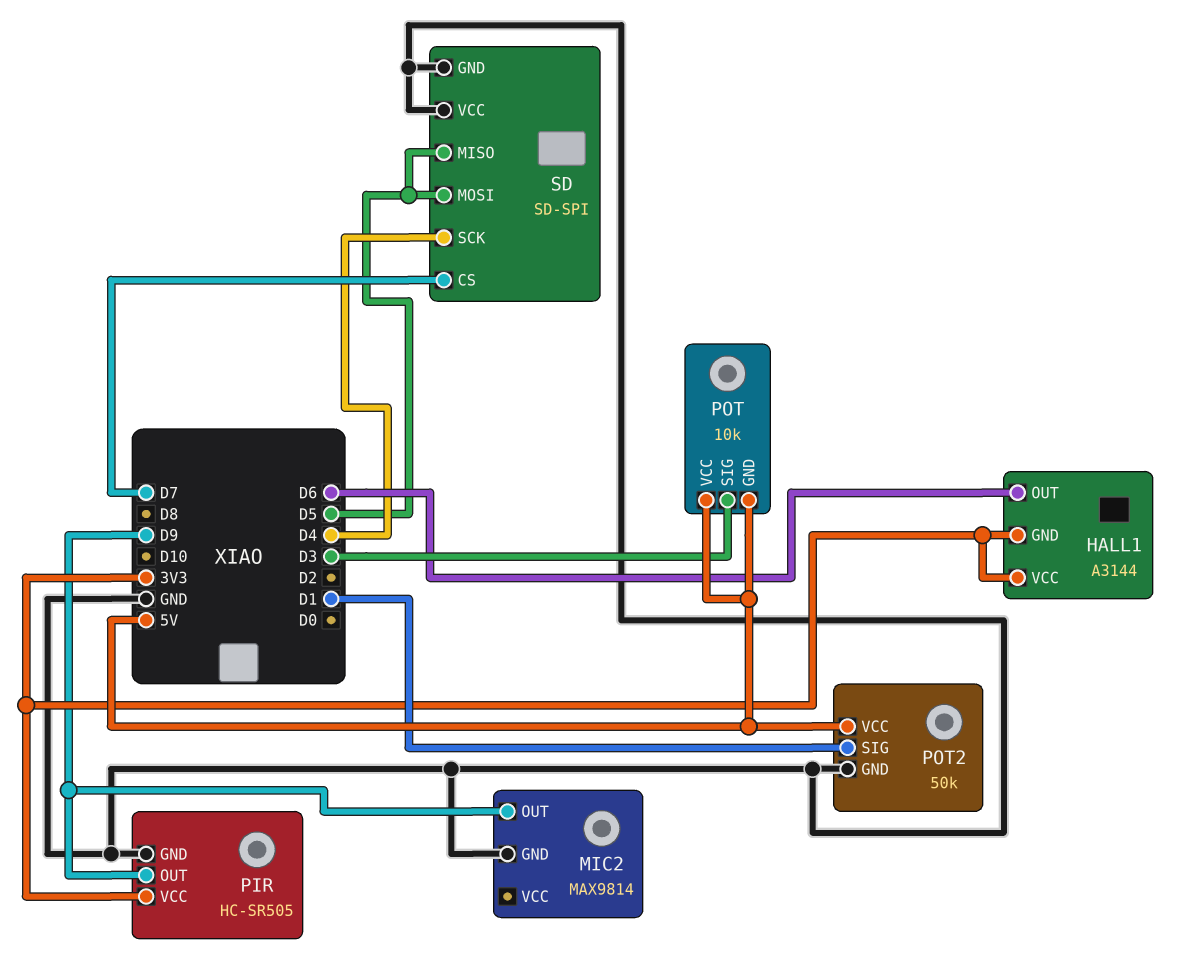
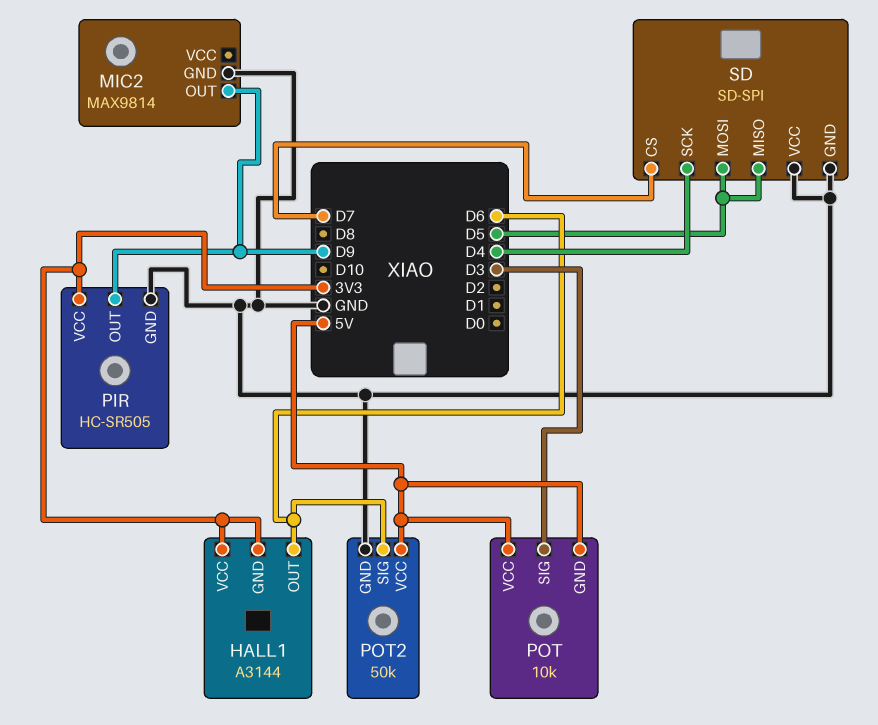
POT2 pin SIG: D1 -> D6

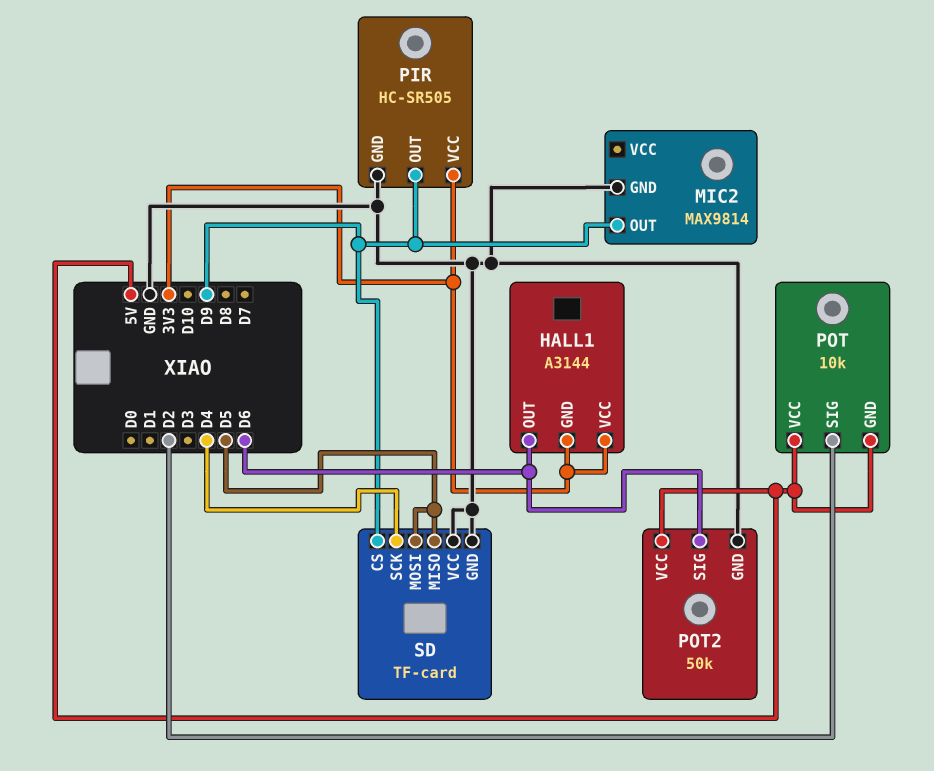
POT pin SIG: D3 -> D2
SD: SD-SPI -> TF-card
SD pin CS: D7 -> D9

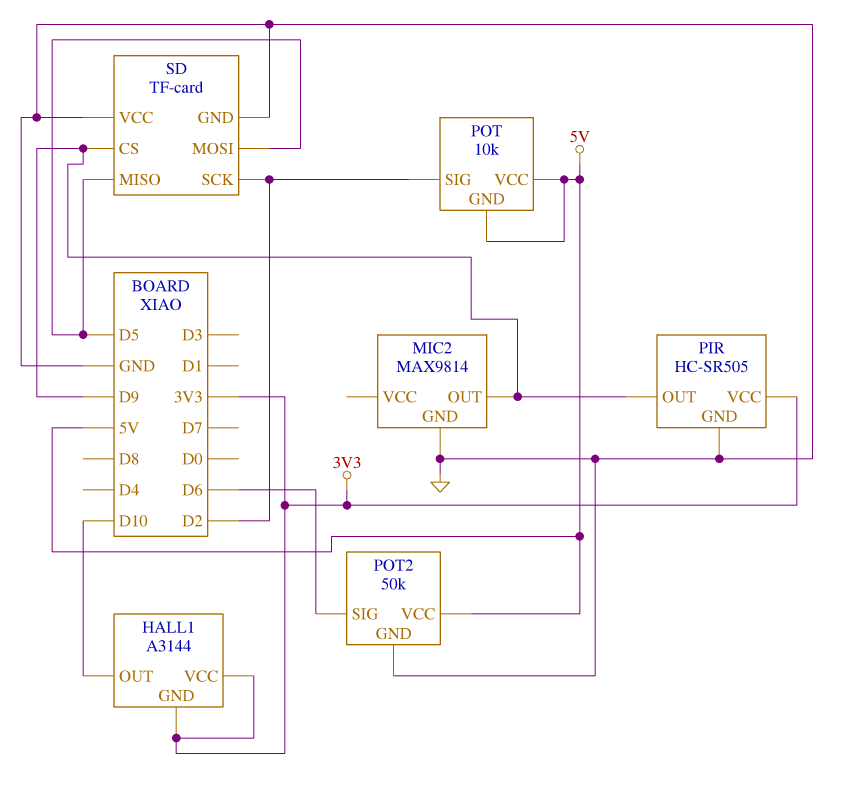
HALL1 pin OUT: D6 -> D10
SD pin SCK: D4 -> D2

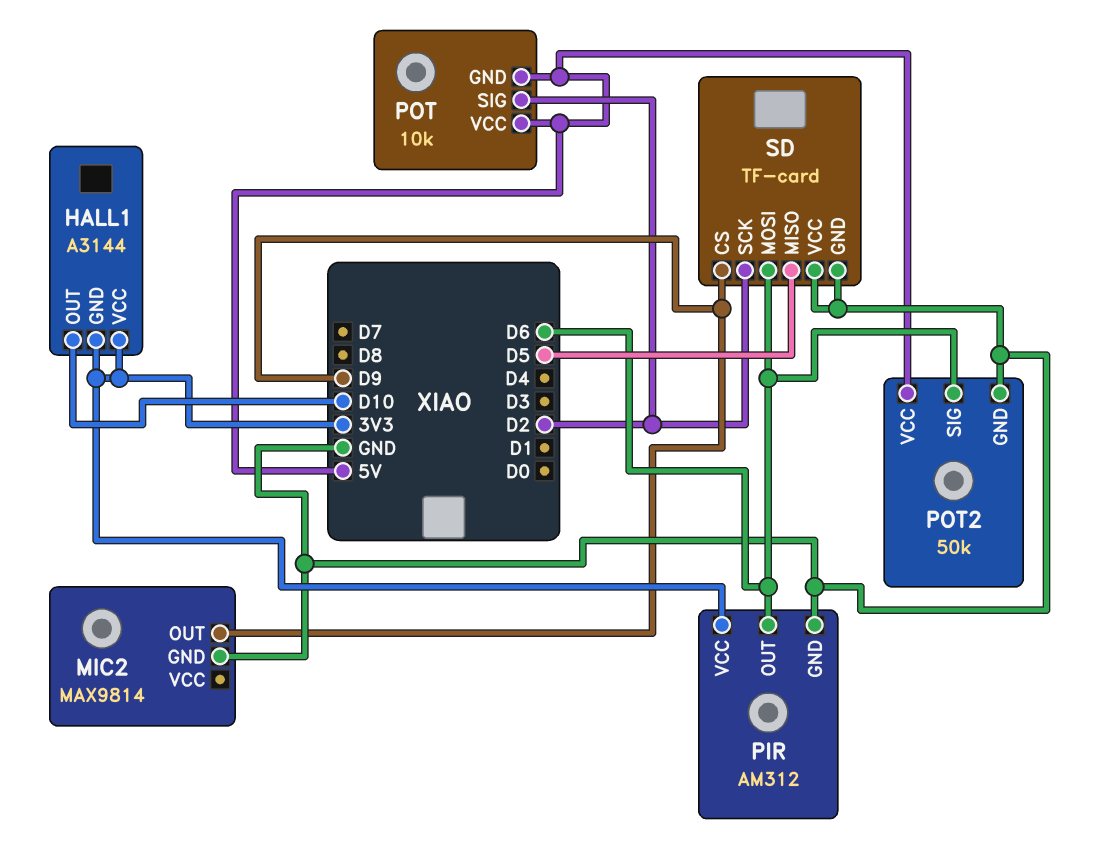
PIR: HC-SR505 -> AM312
PIR pin OUT: D9 -> D6
SD pin MOSI: D5 -> D6

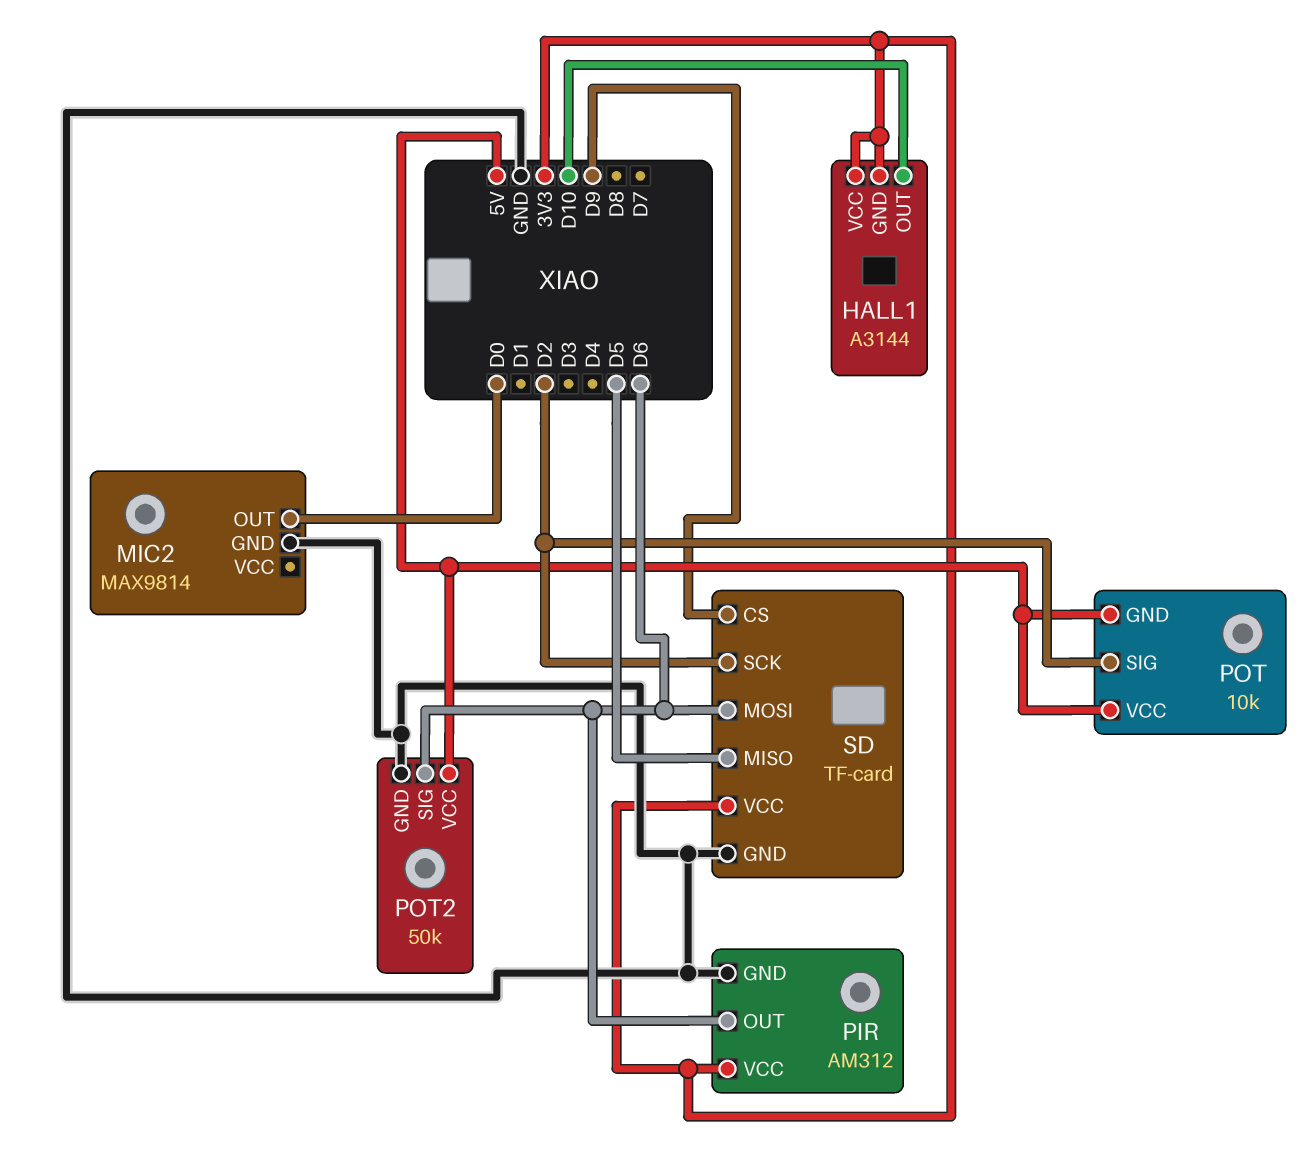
MIC2 pin OUT: D9 -> D0
SD pin VCC: GND -> 3V3

